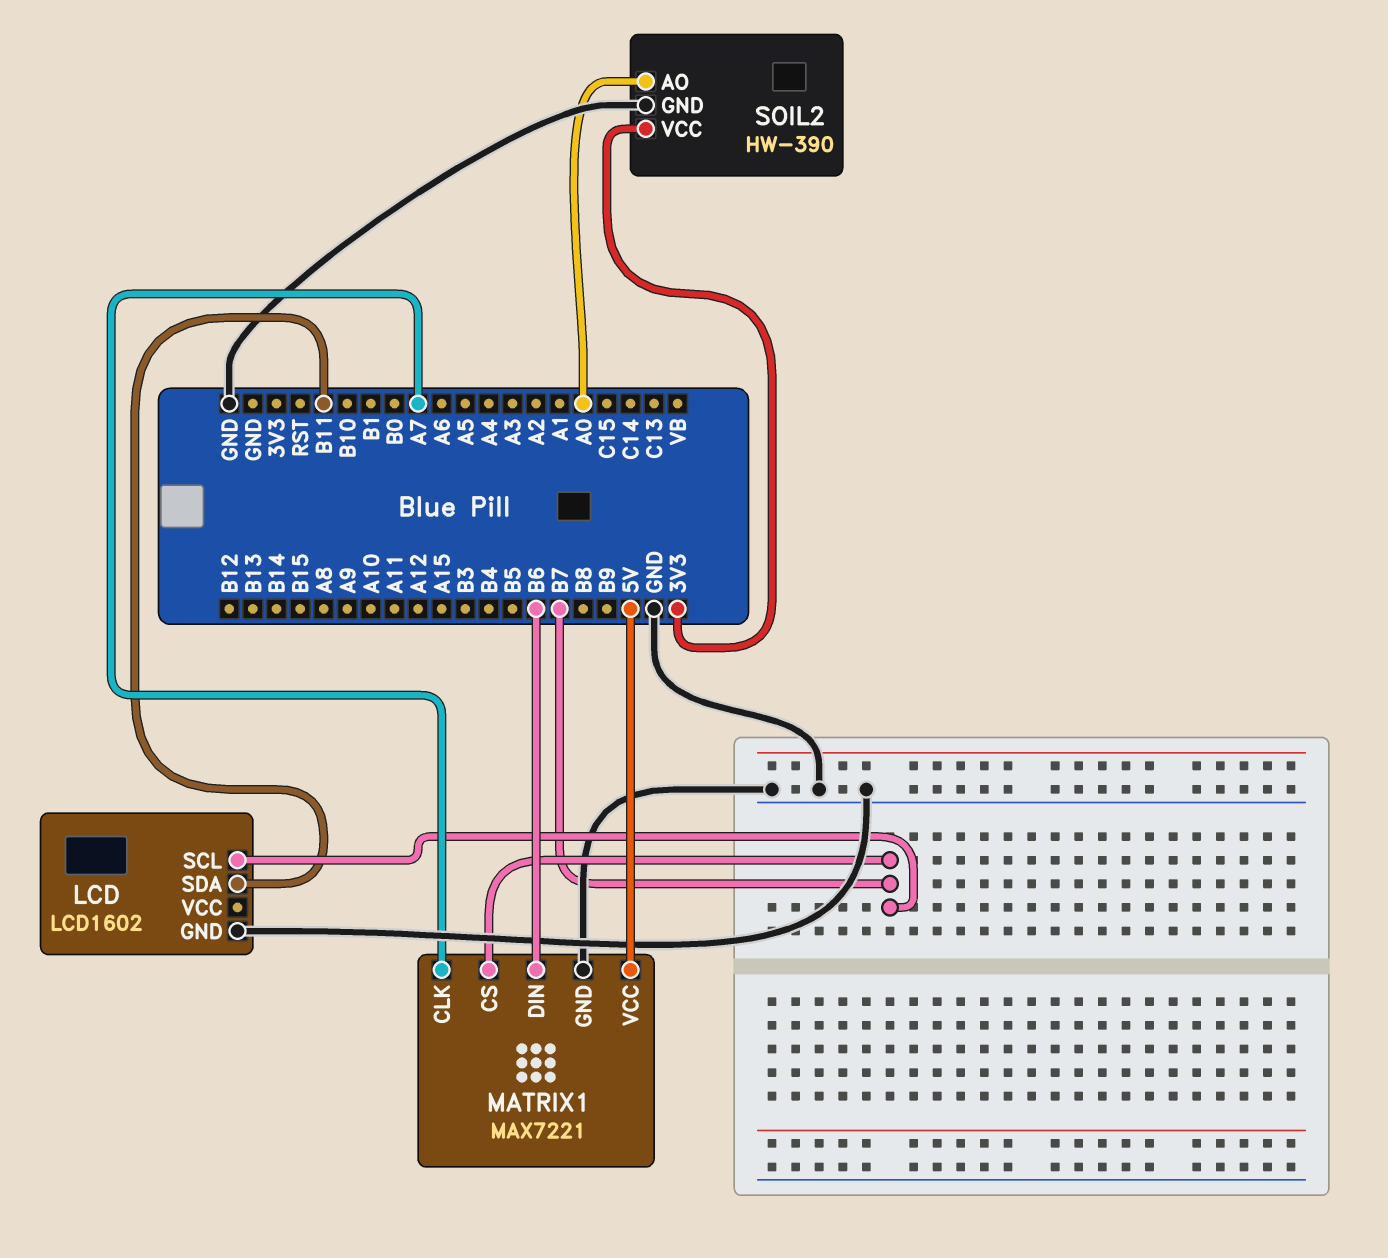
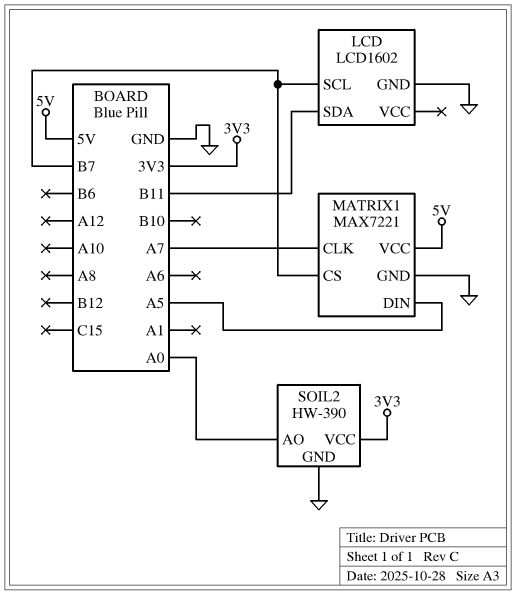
MATRIX1 pin DIN: B6 -> A5

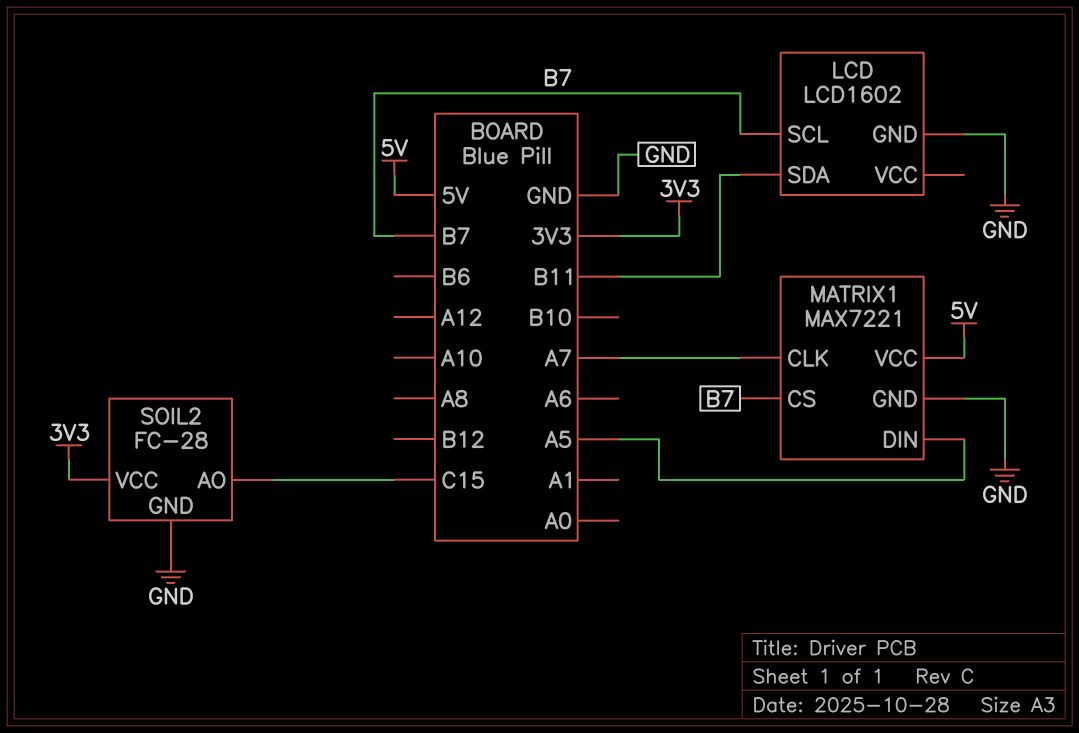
SOIL2: HW-390 -> FC-28
SOIL2 pin AO: A0 -> C15

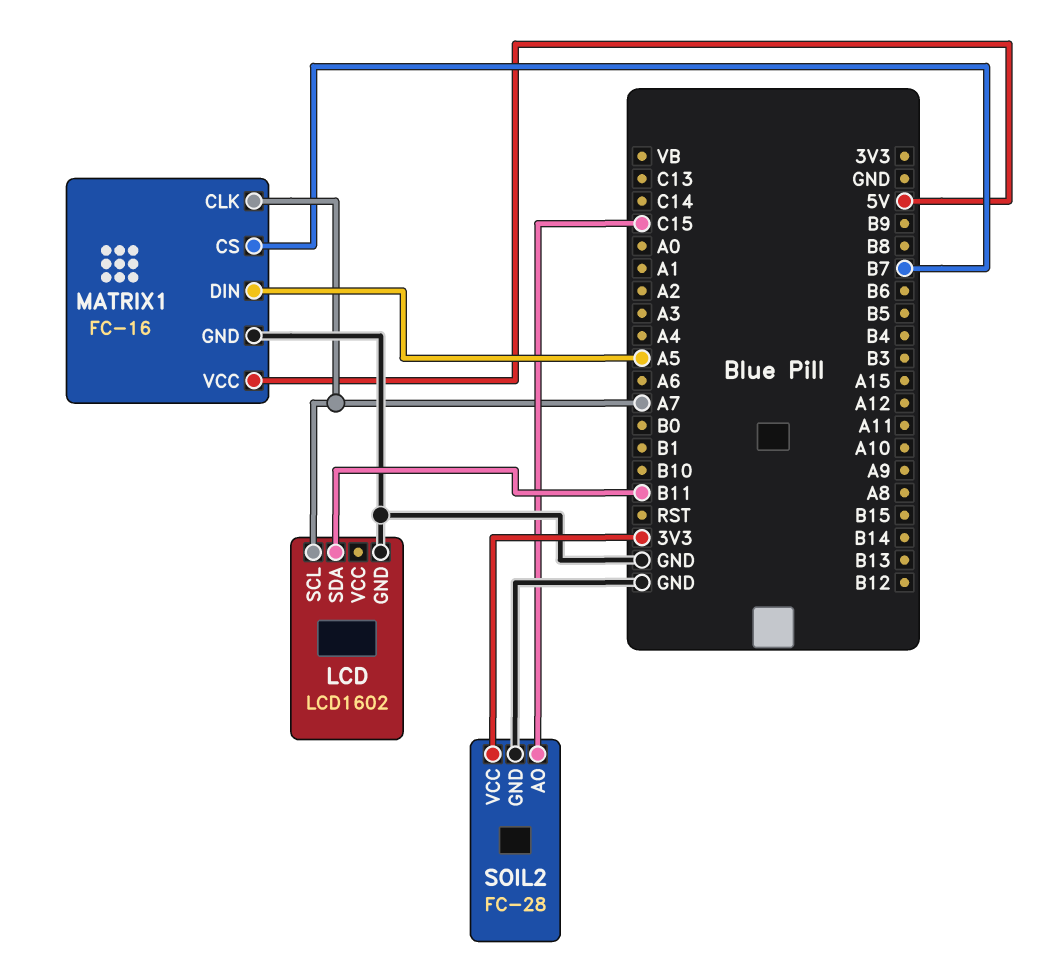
LCD pin SCL: B7 -> A7
MATRIX1: MAX7221 -> FC-16

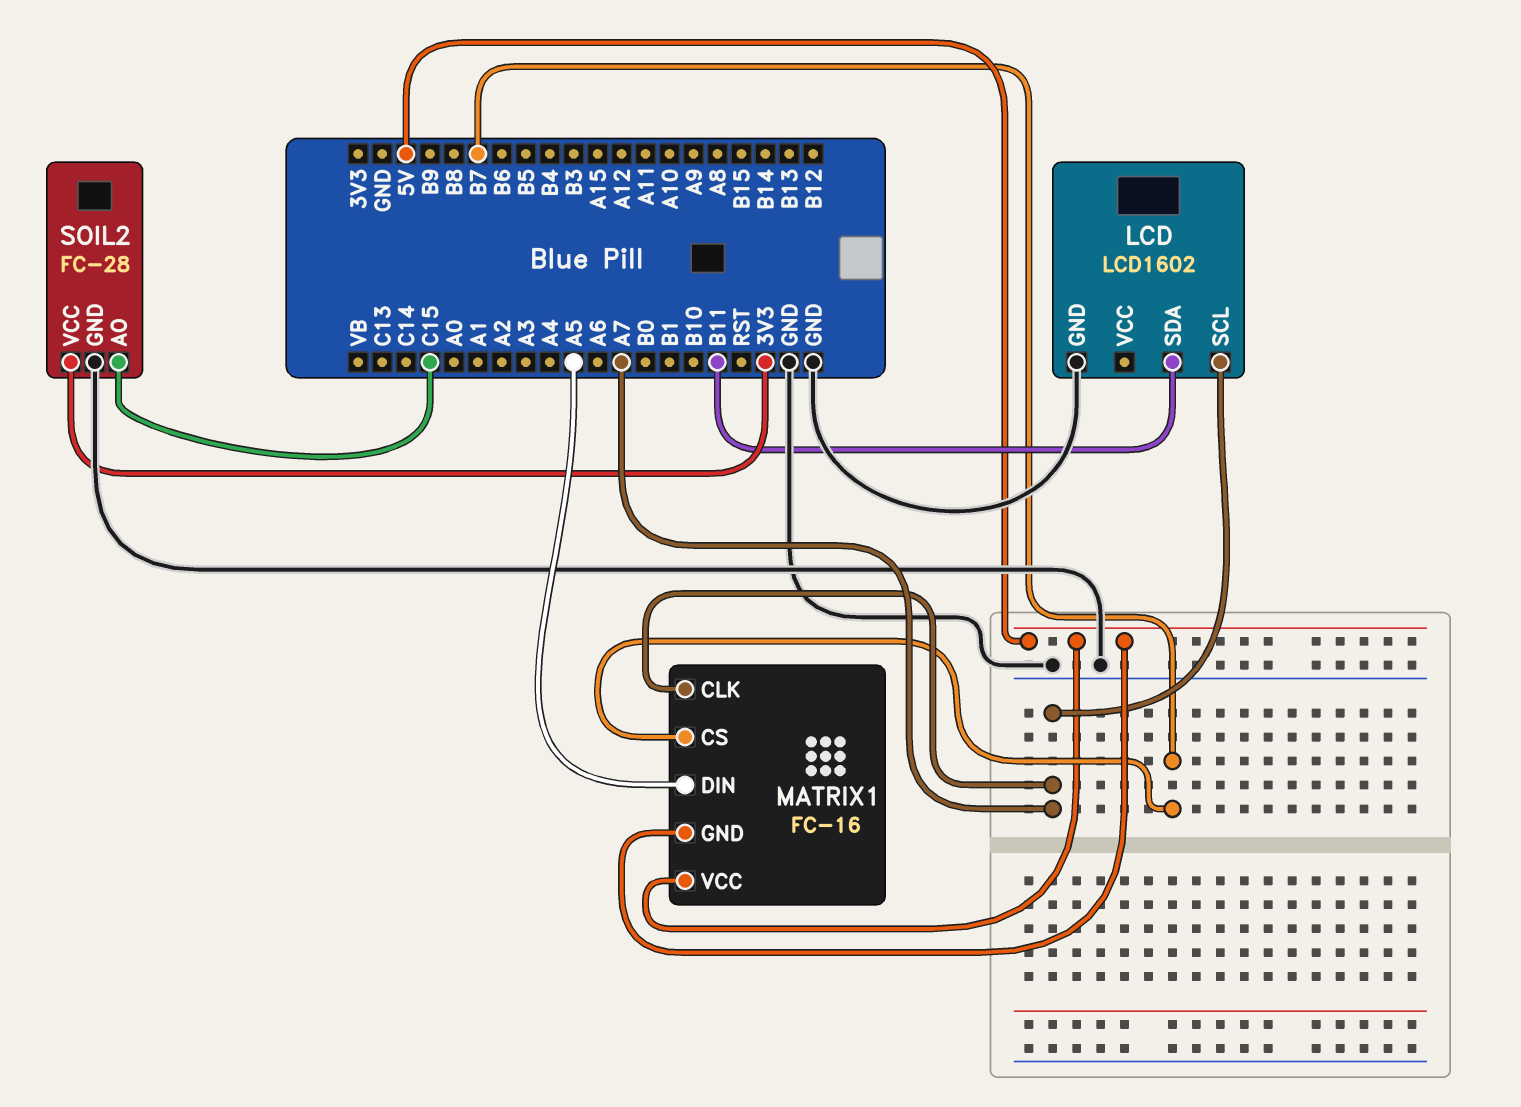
MATRIX1 pin GND: GND -> 5V

